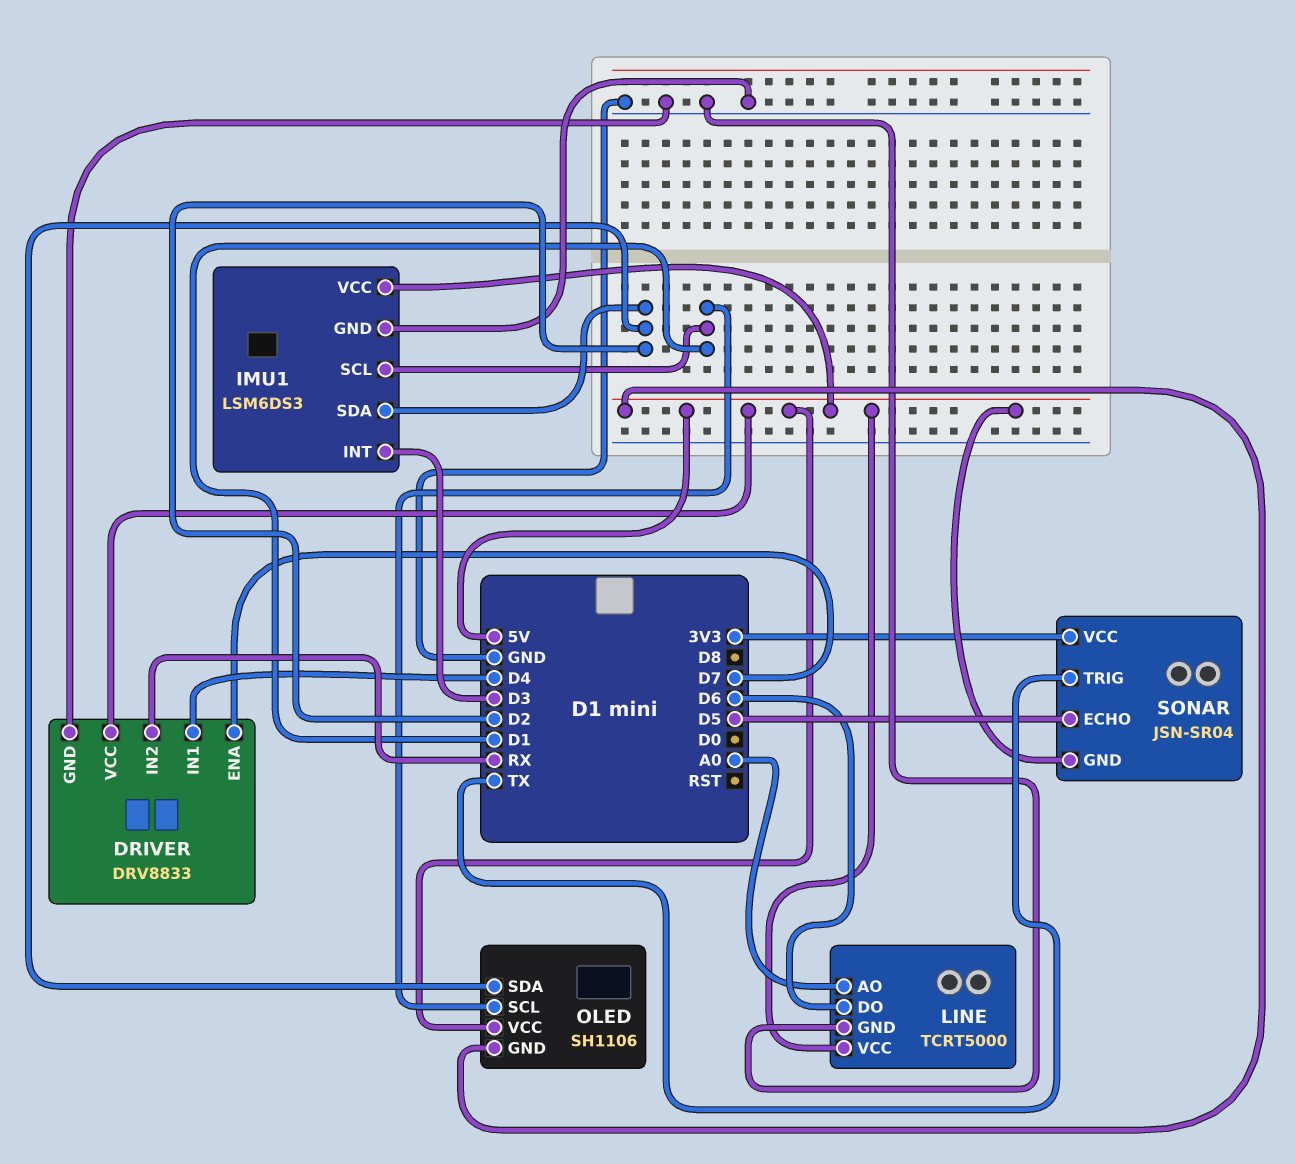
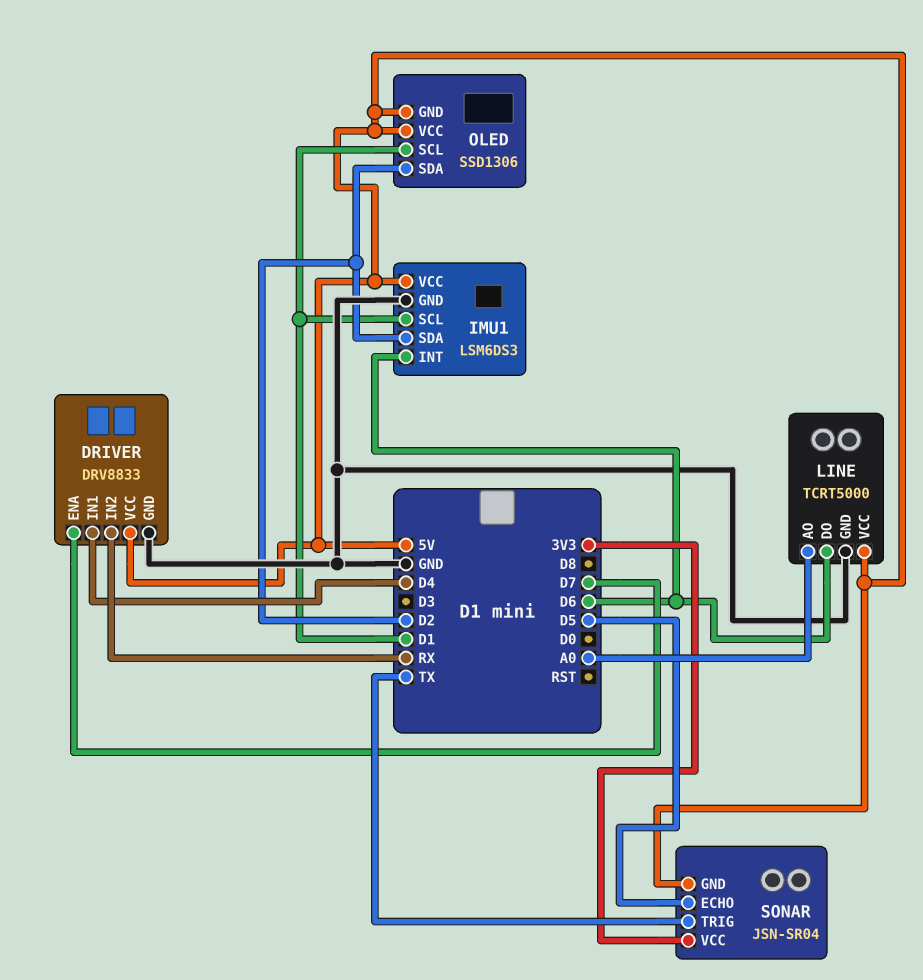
IMU1 pin INT: D3 -> D6
OLED: SH1106 -> SSD1306

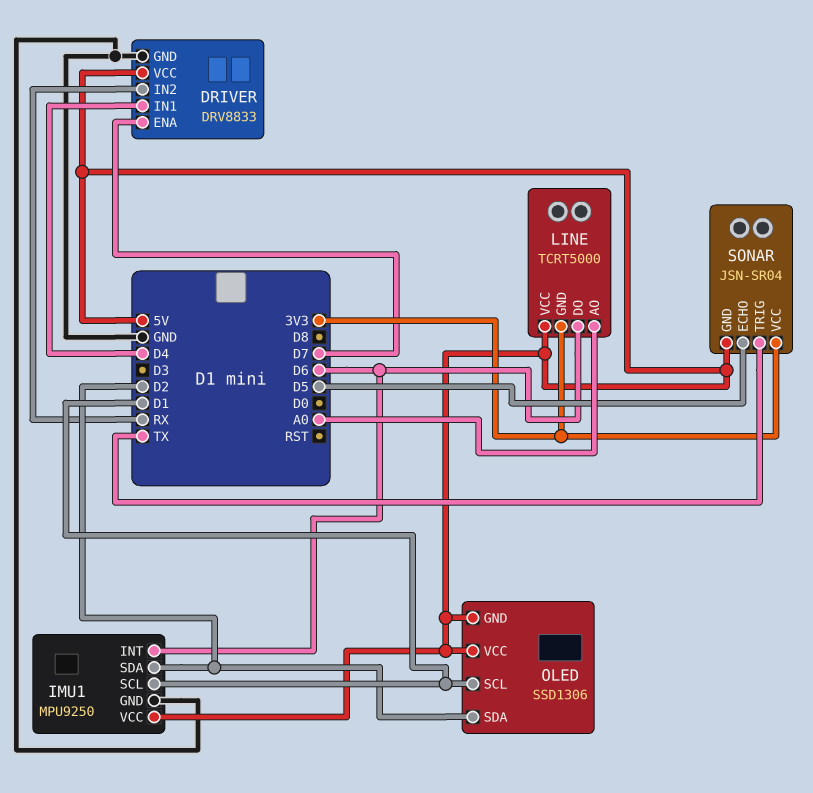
IMU1: LSM6DS3 -> MPU9250
LINE pin GND: GND -> 3V3

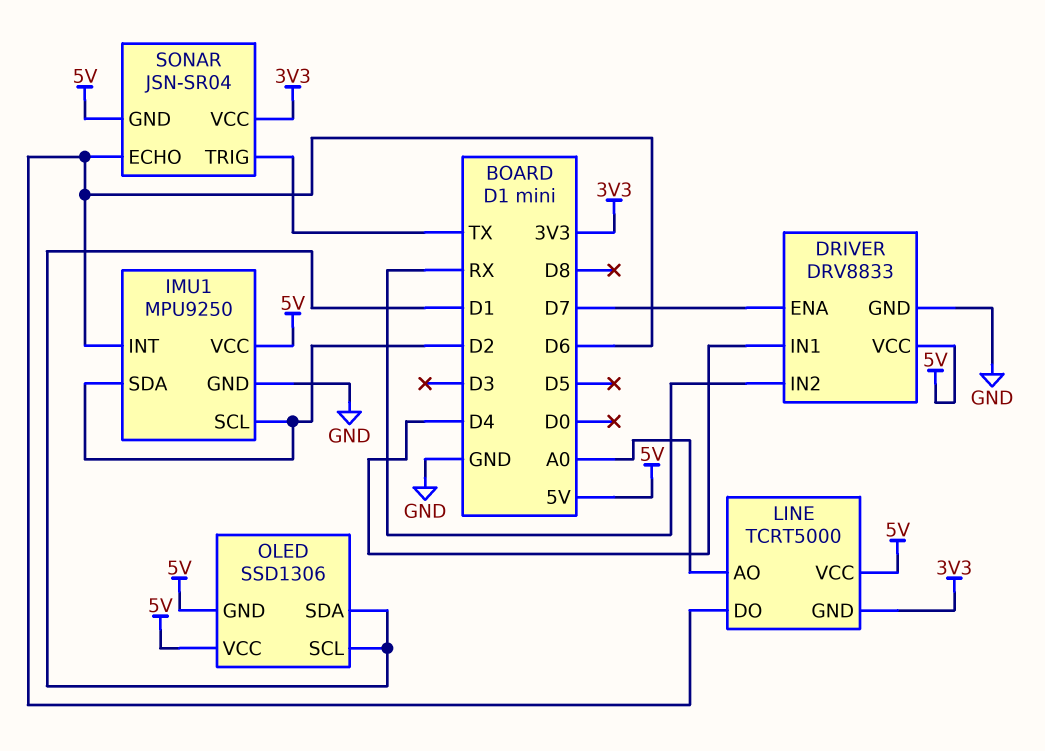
IMU1 pin SCL: D1 -> D2
OLED pin SDA: D2 -> D1
SONAR pin ECHO: D5 -> D6

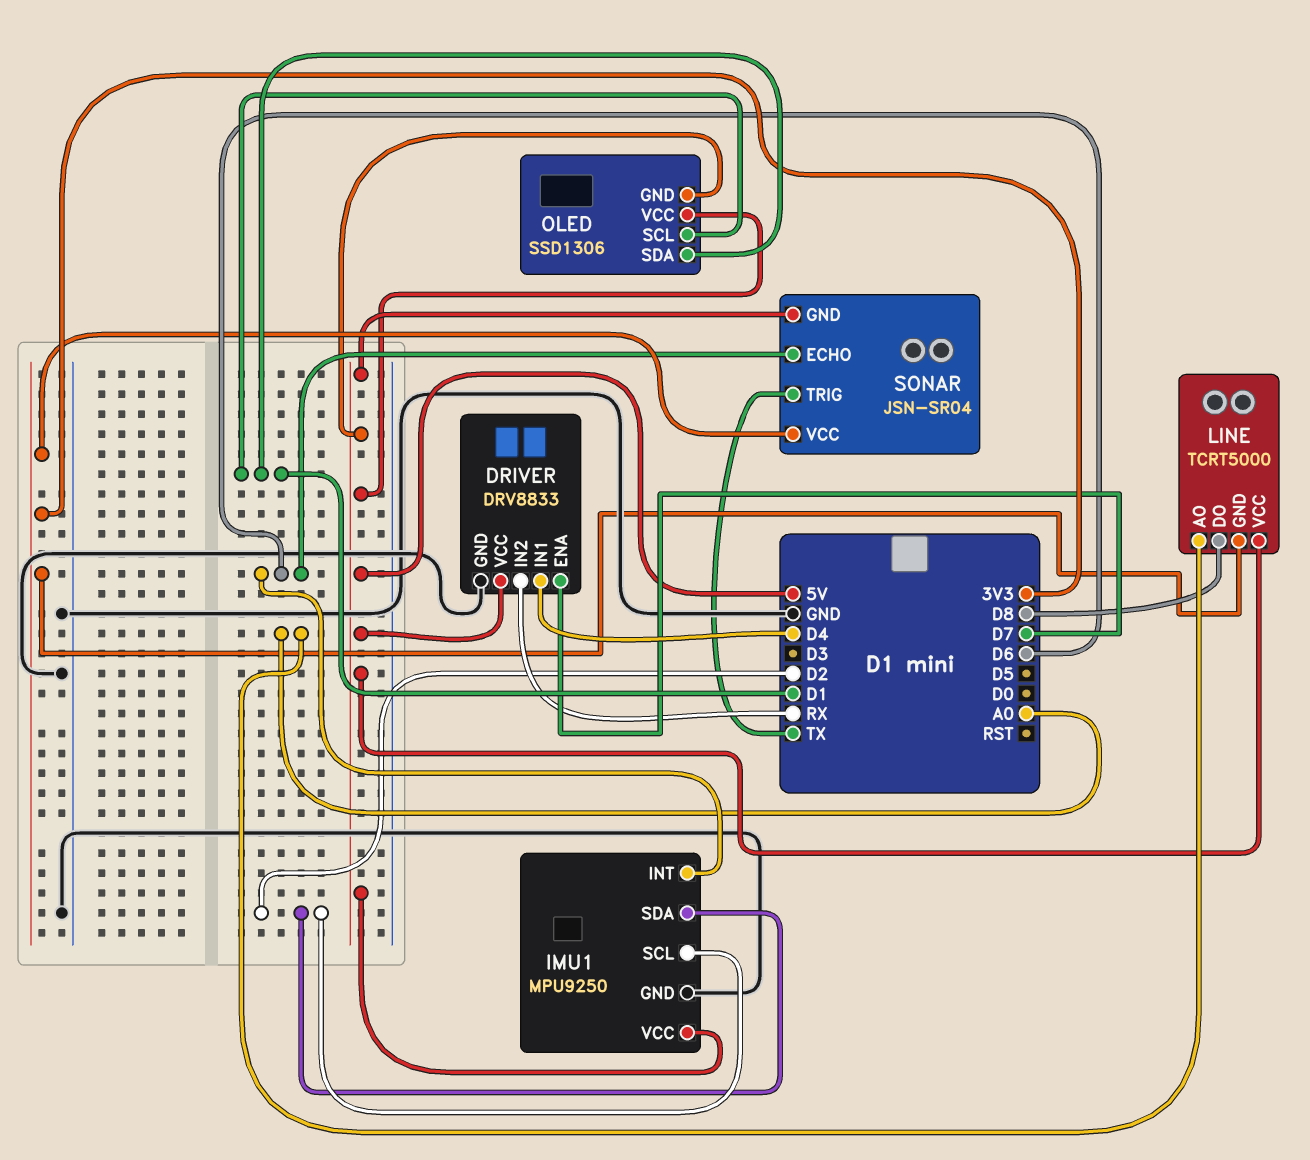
LINE pin DO: D6 -> D8

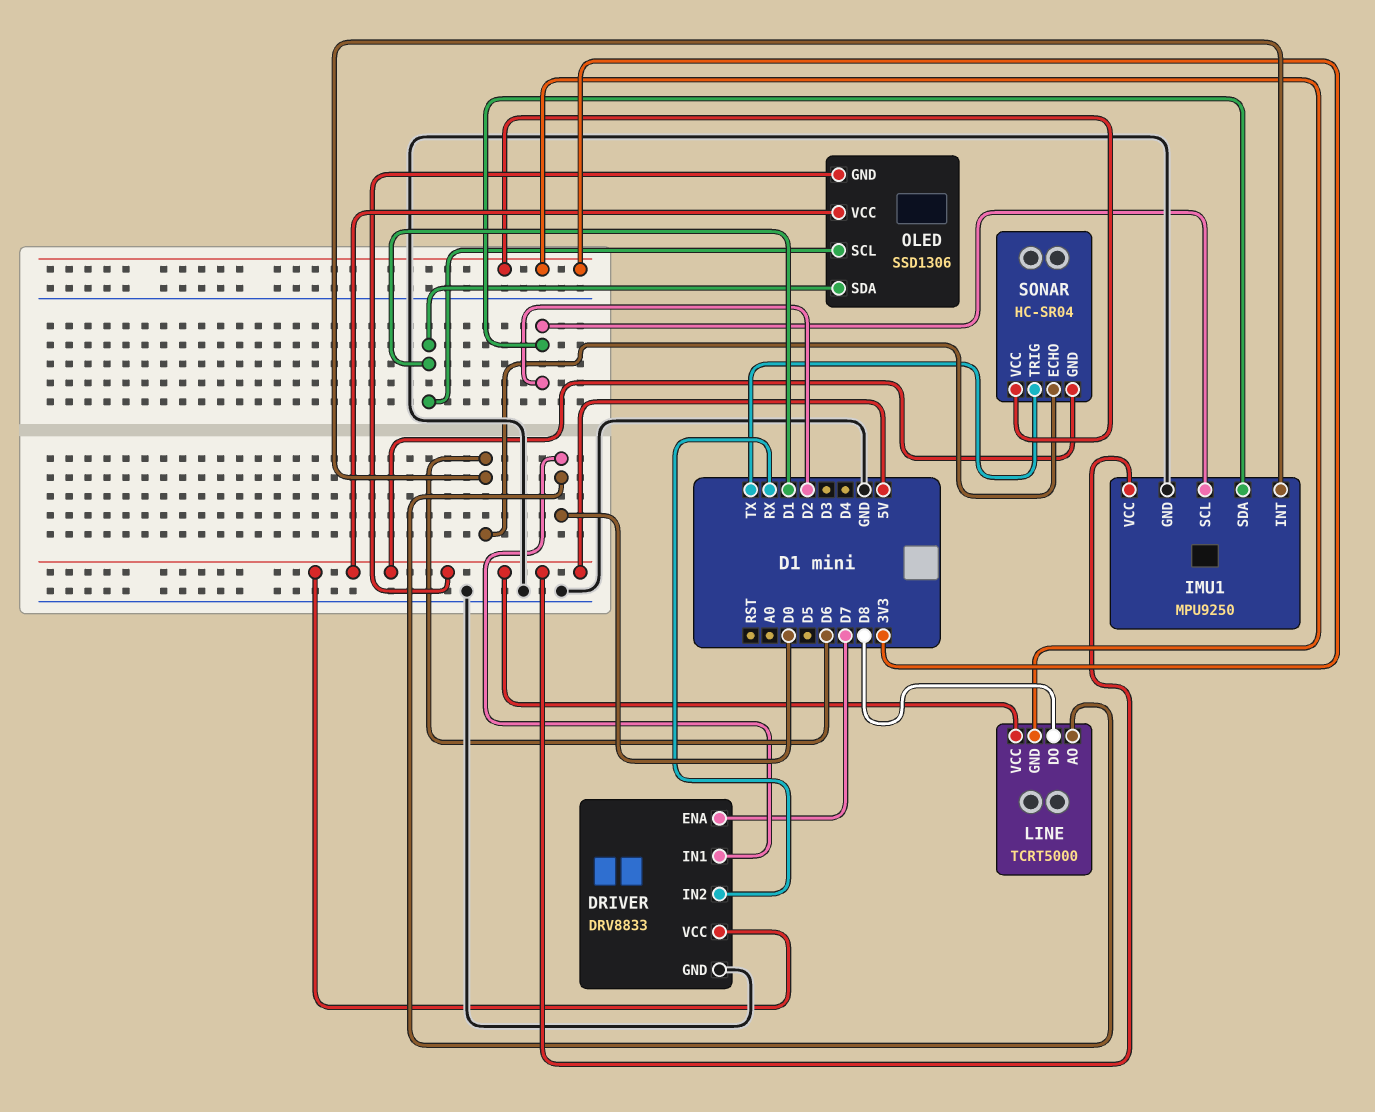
DRIVER pin IN1: D4 -> D0
LINE pin AO: A0 -> D0
SONAR: JSN-SR04 -> HC-SR04

